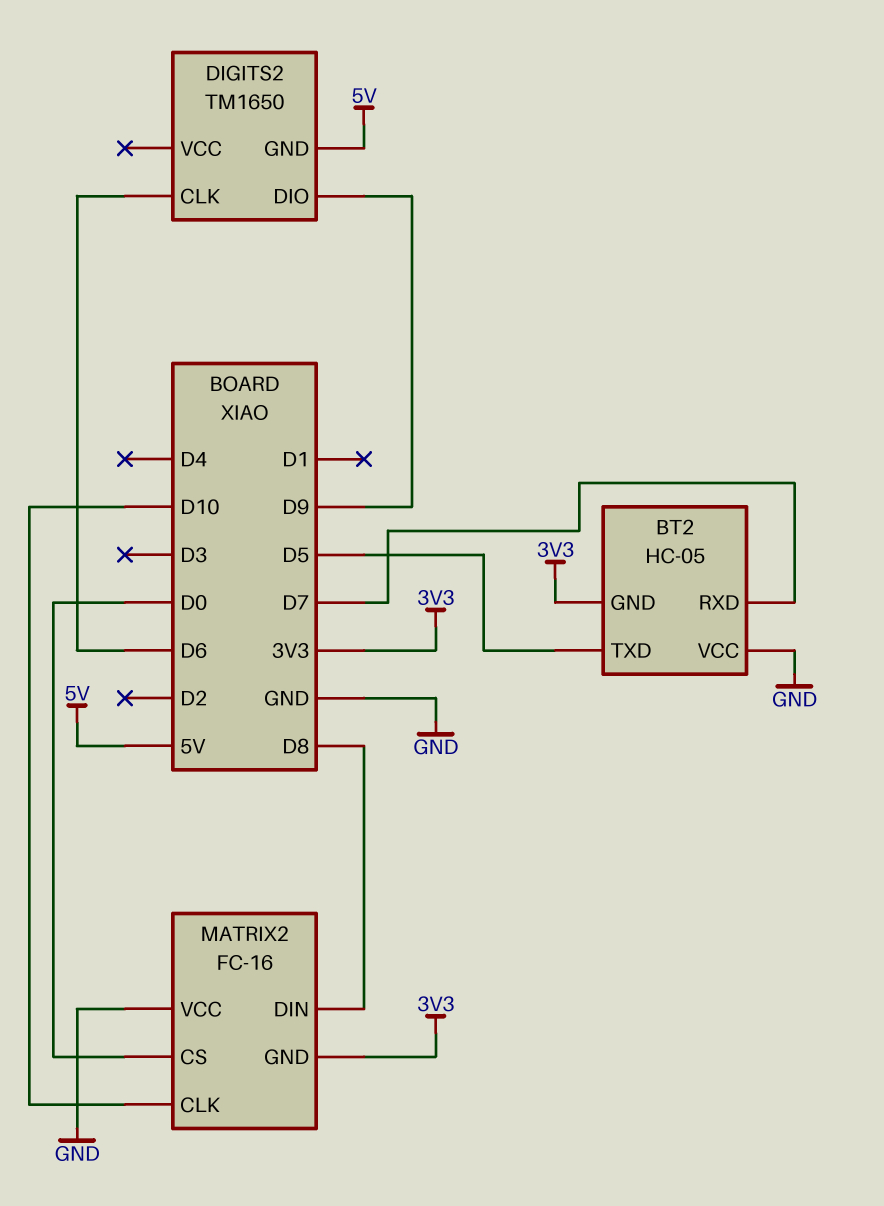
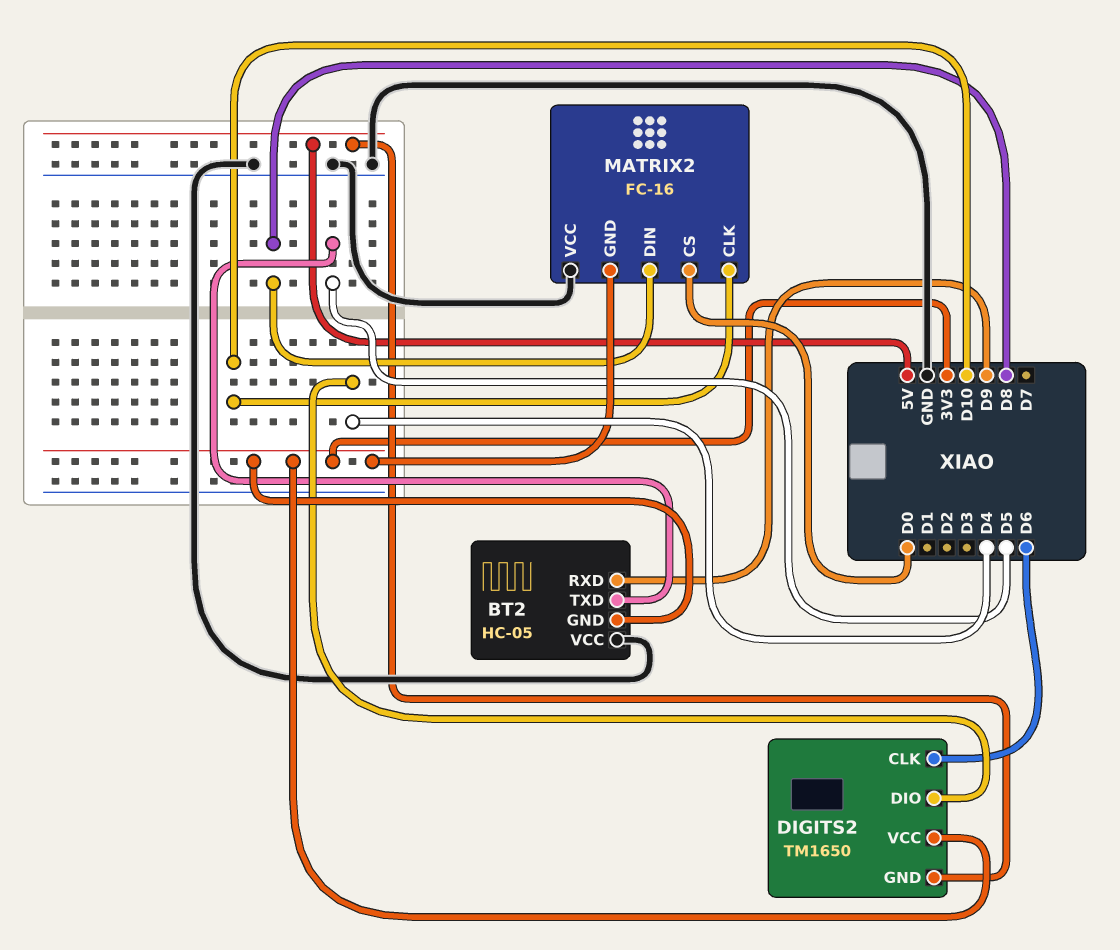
BT2 pin RXD: D7 -> D9
DIGITS2 pin DIO: D9 -> D4
DIGITS2 pin VCC: none -> 3V3

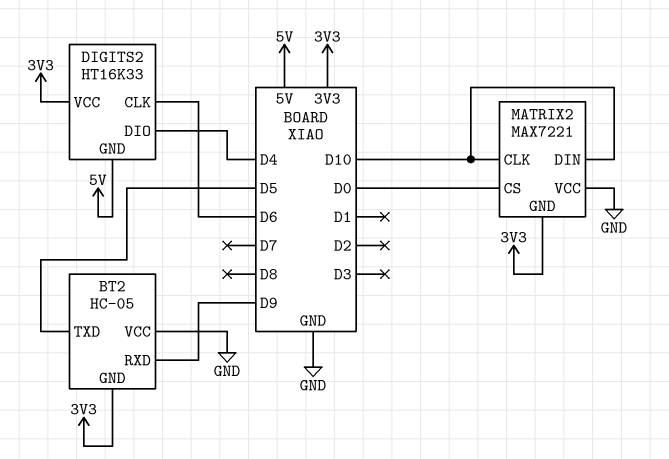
DIGITS2: TM1650 -> HT16K33
MATRIX2: FC-16 -> MAX7221
MATRIX2 pin DIN: D8 -> D10

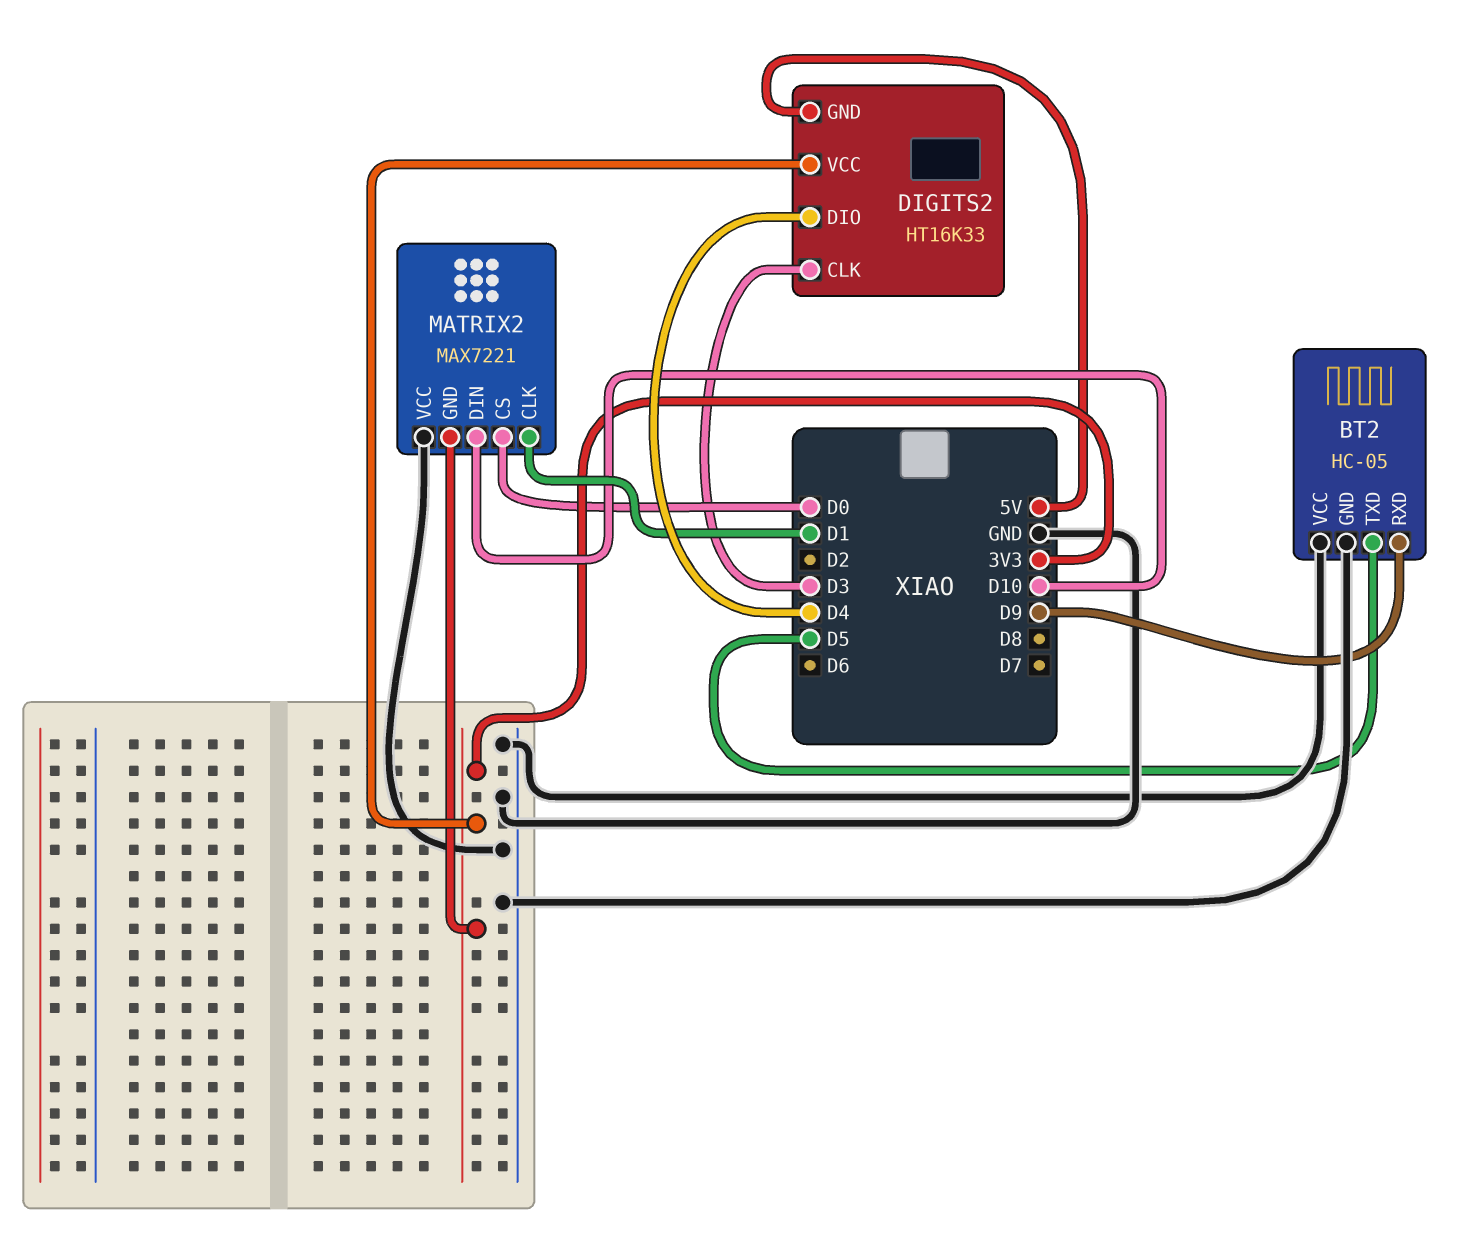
BT2 pin GND: 3V3 -> GND
DIGITS2 pin CLK: D6 -> D3
MATRIX2 pin CLK: D10 -> D1

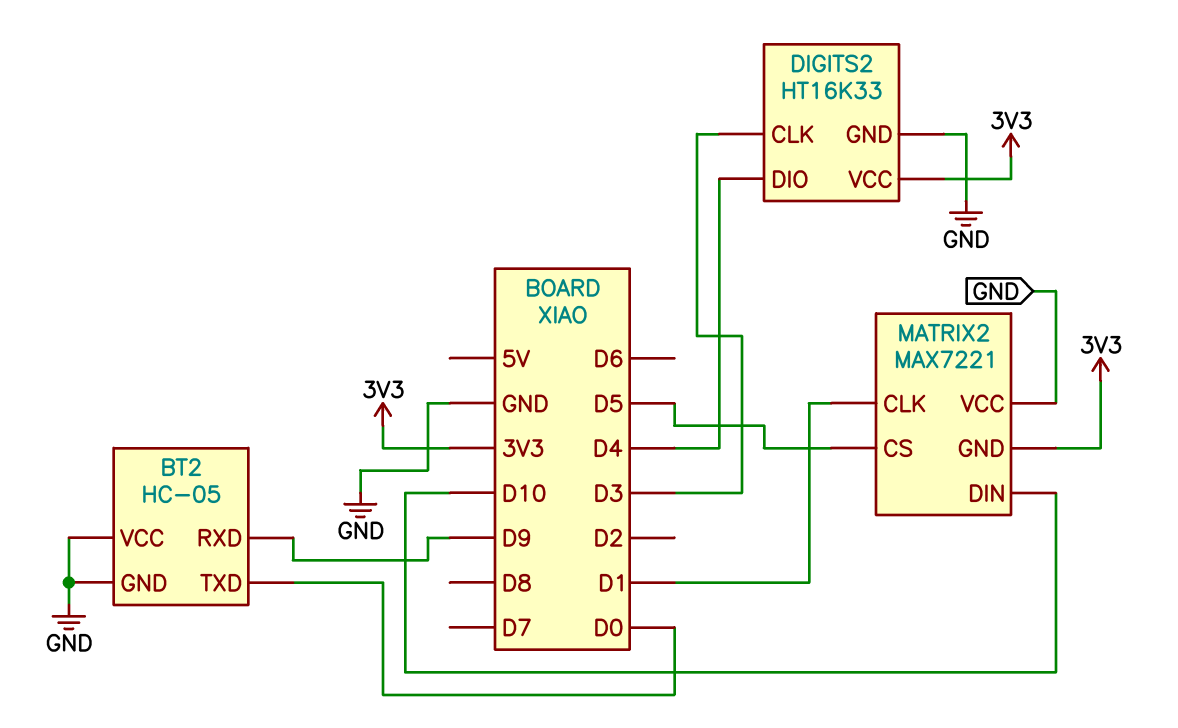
BT2 pin TXD: D5 -> D0
DIGITS2 pin GND: 5V -> GND
MATRIX2 pin CS: D0 -> D5

